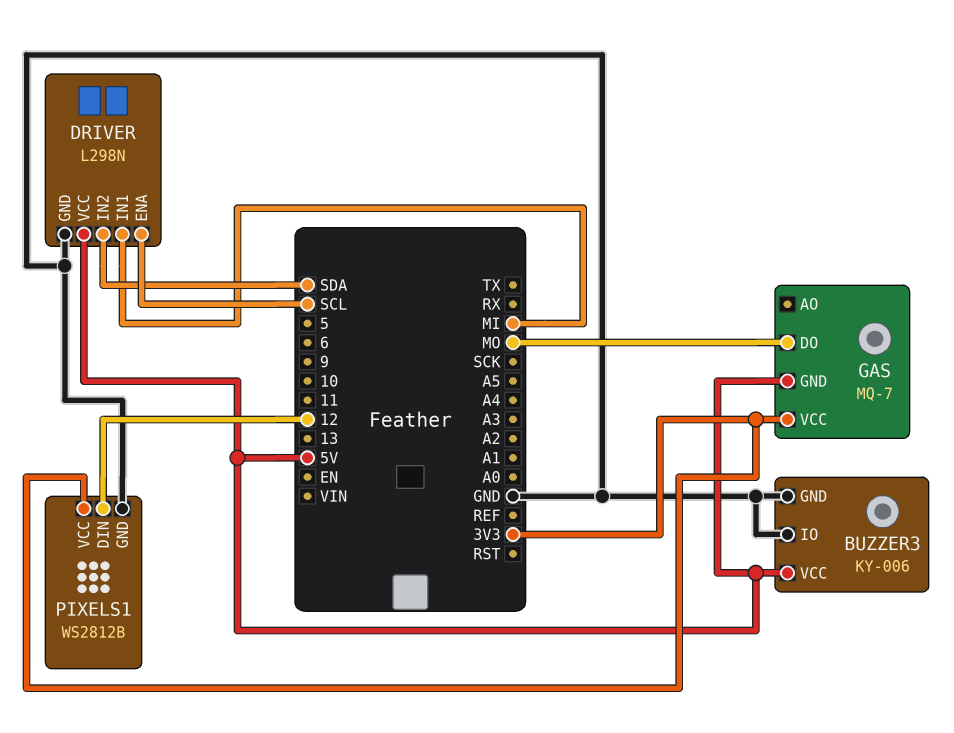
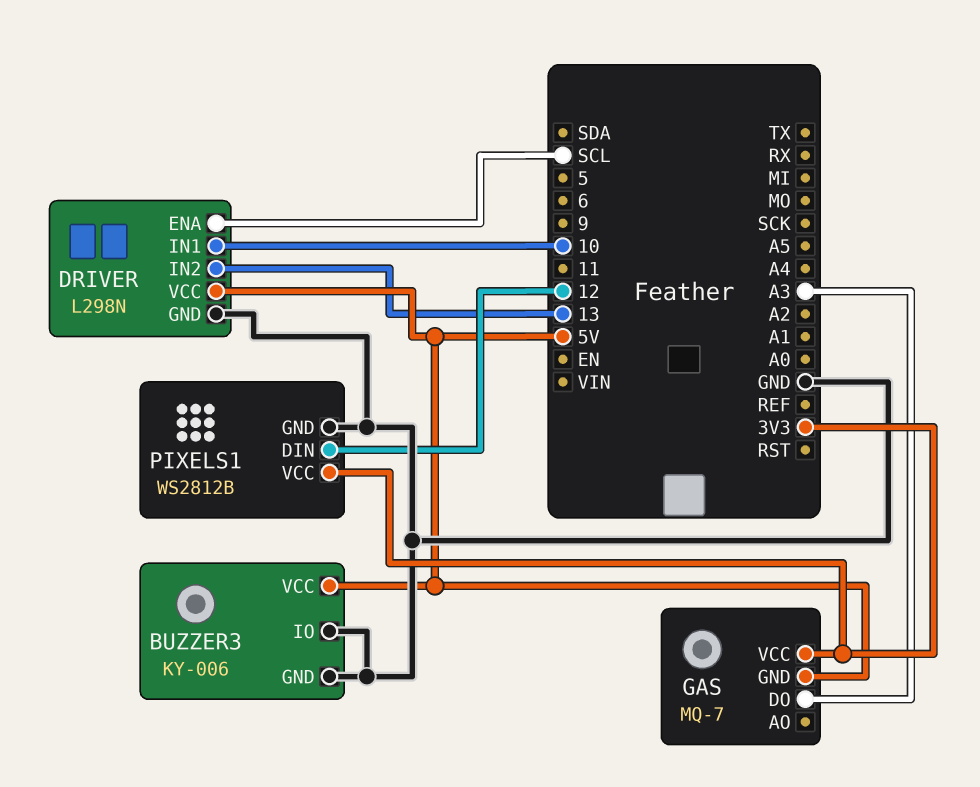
DRIVER pin IN1: MI -> 10
DRIVER pin IN2: SDA -> 13
GAS pin DO: MO -> A3

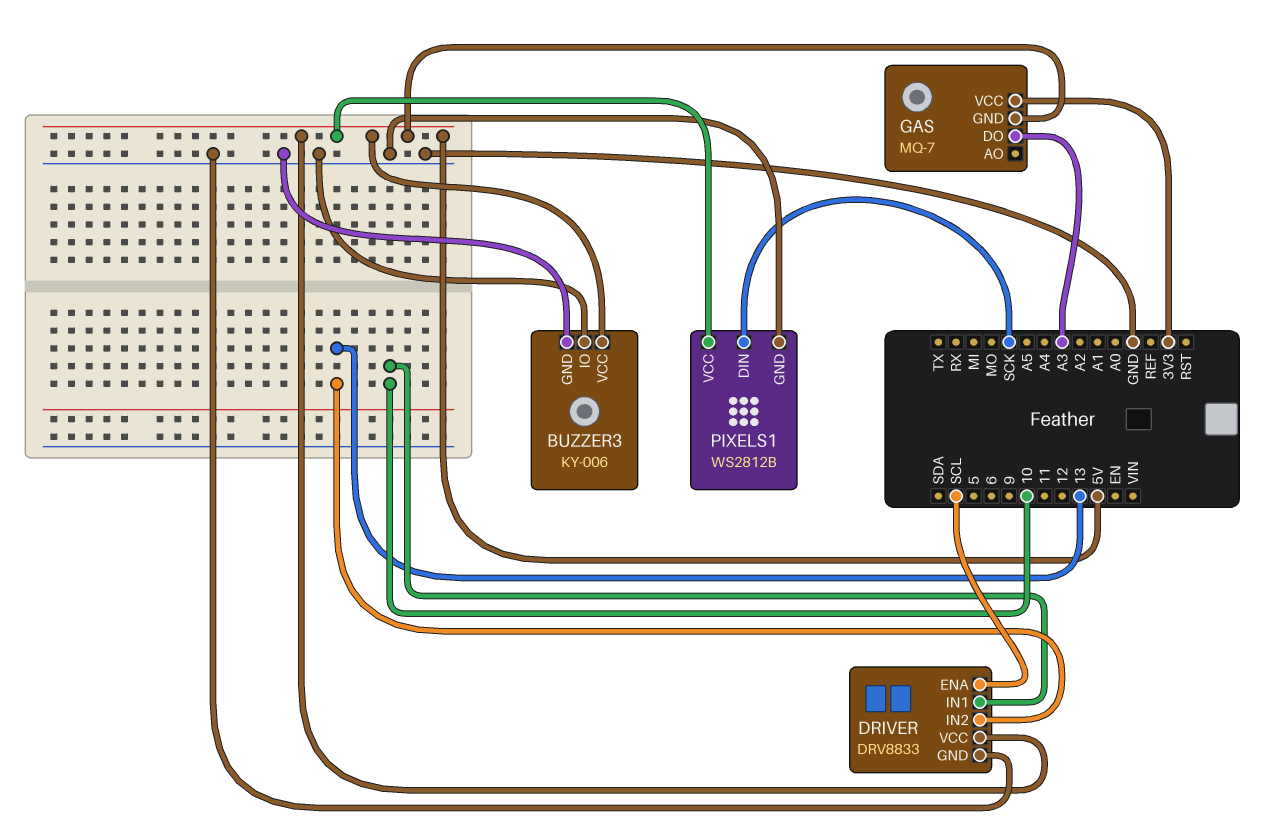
DRIVER: L298N -> DRV8833
PIXELS1 pin DIN: 12 -> SCK
PIXELS1 pin VCC: 3V3 -> 5V

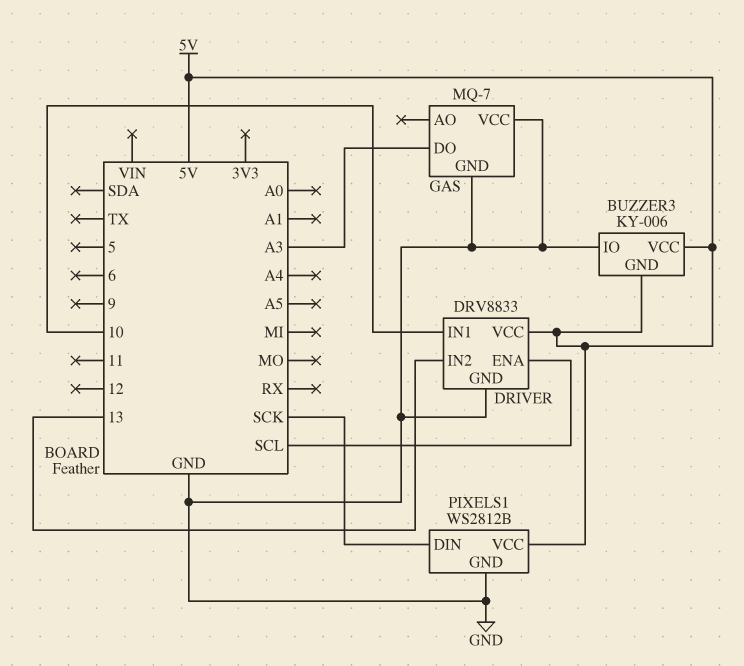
BUZZER3 pin GND: GND -> 5V
GAS pin GND: 5V -> GND
GAS pin VCC: 3V3 -> GND

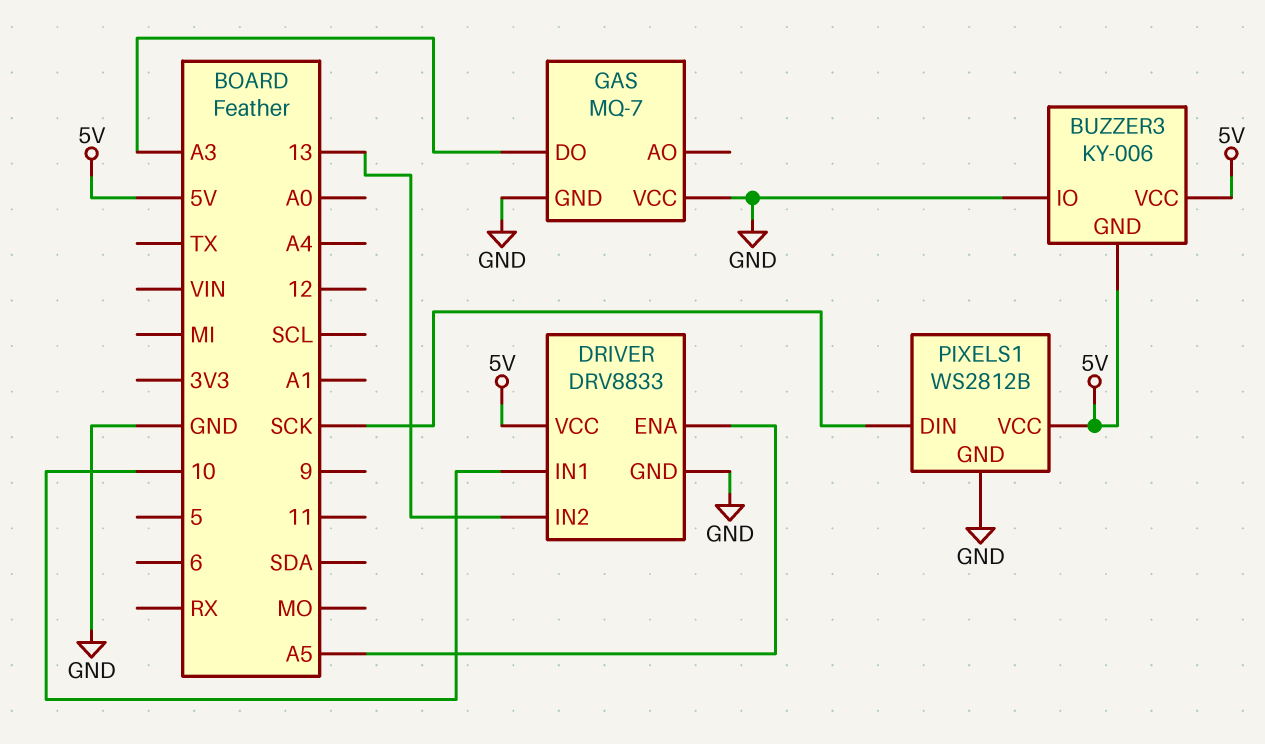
DRIVER pin ENA: SCL -> A5

